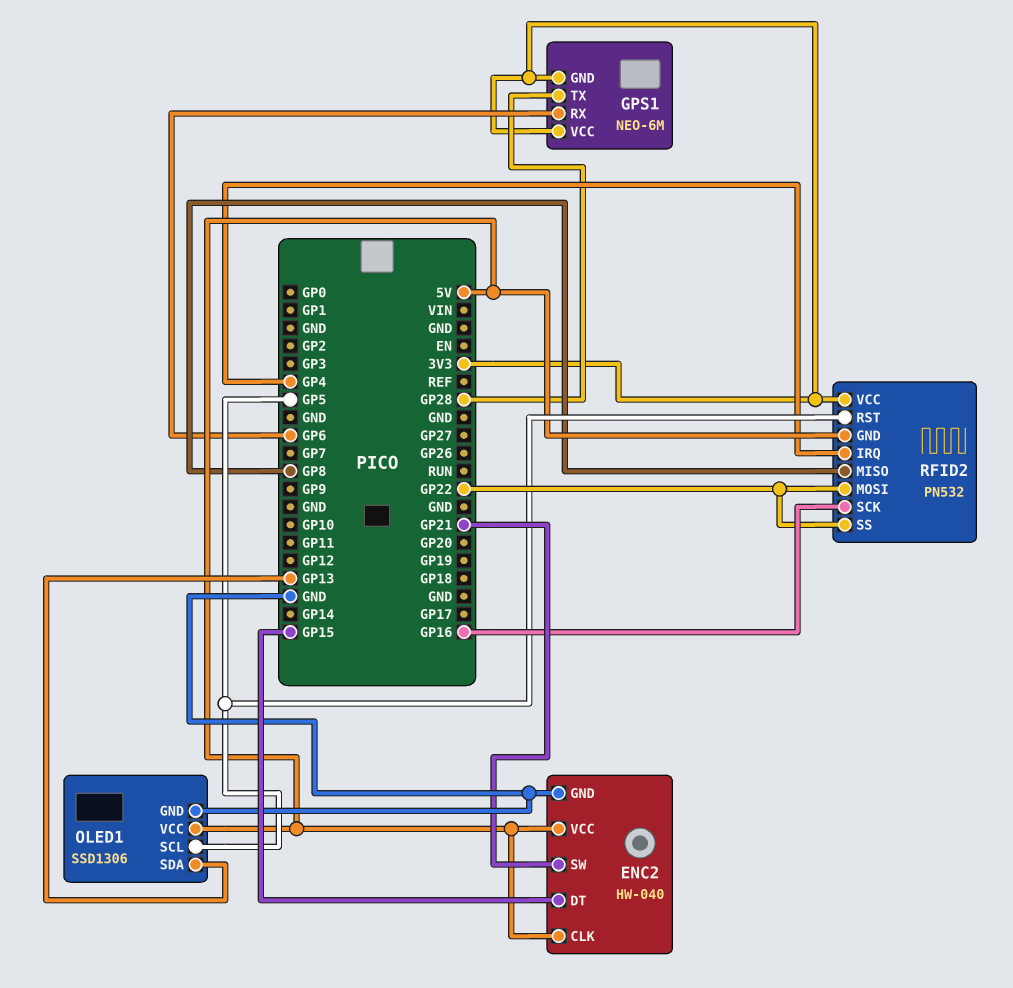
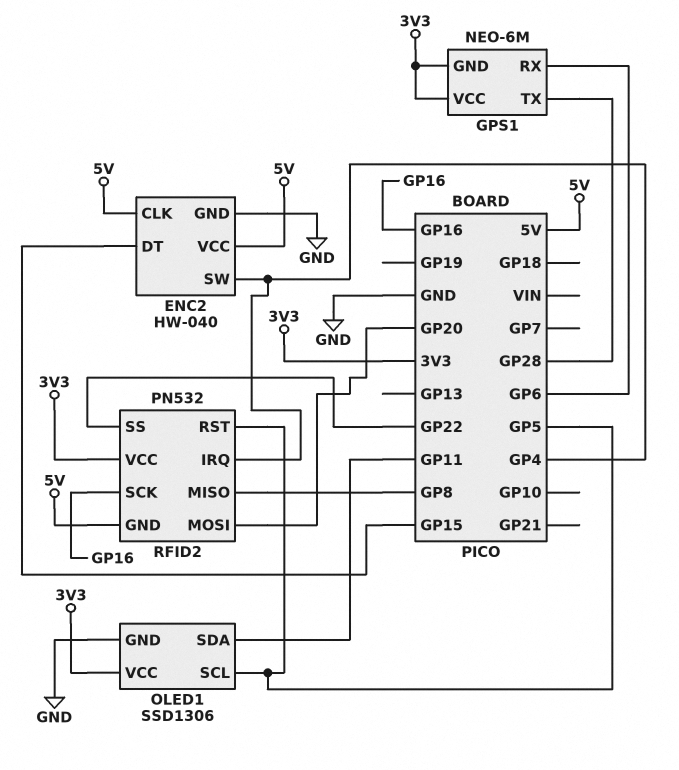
ENC2 pin SW: GP21 -> GP4
OLED1 pin SDA: GP13 -> GP11
OLED1 pin VCC: 5V -> 3V3
RFID2 pin MOSI: GP22 -> GP20

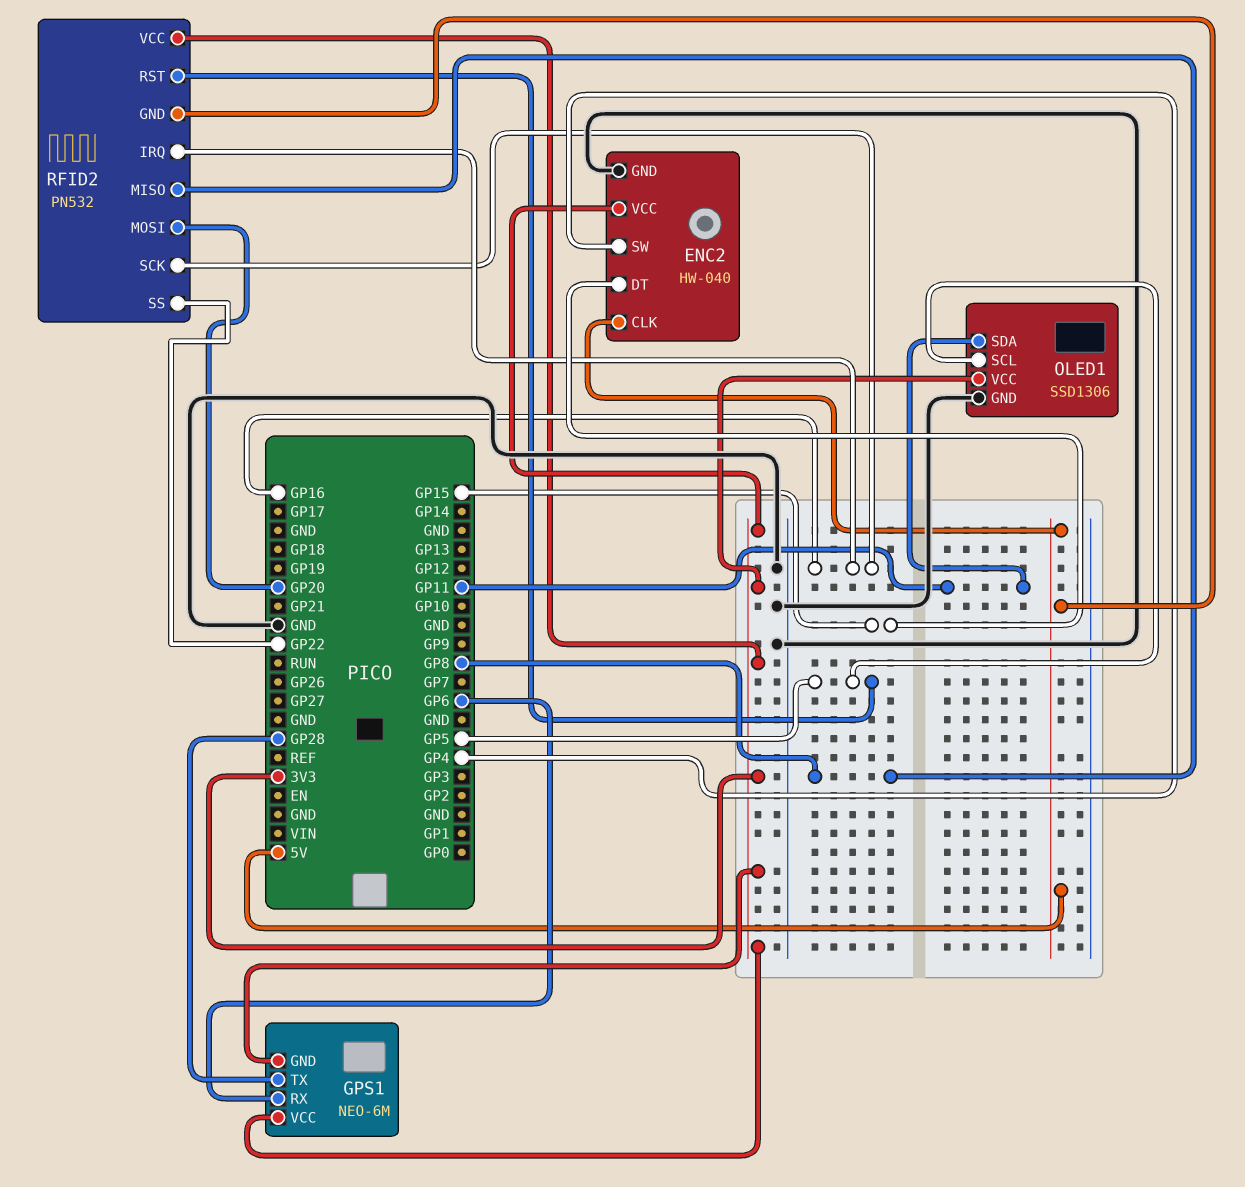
ENC2 pin VCC: 5V -> 3V3
RFID2 pin IRQ: GP4 -> GP16

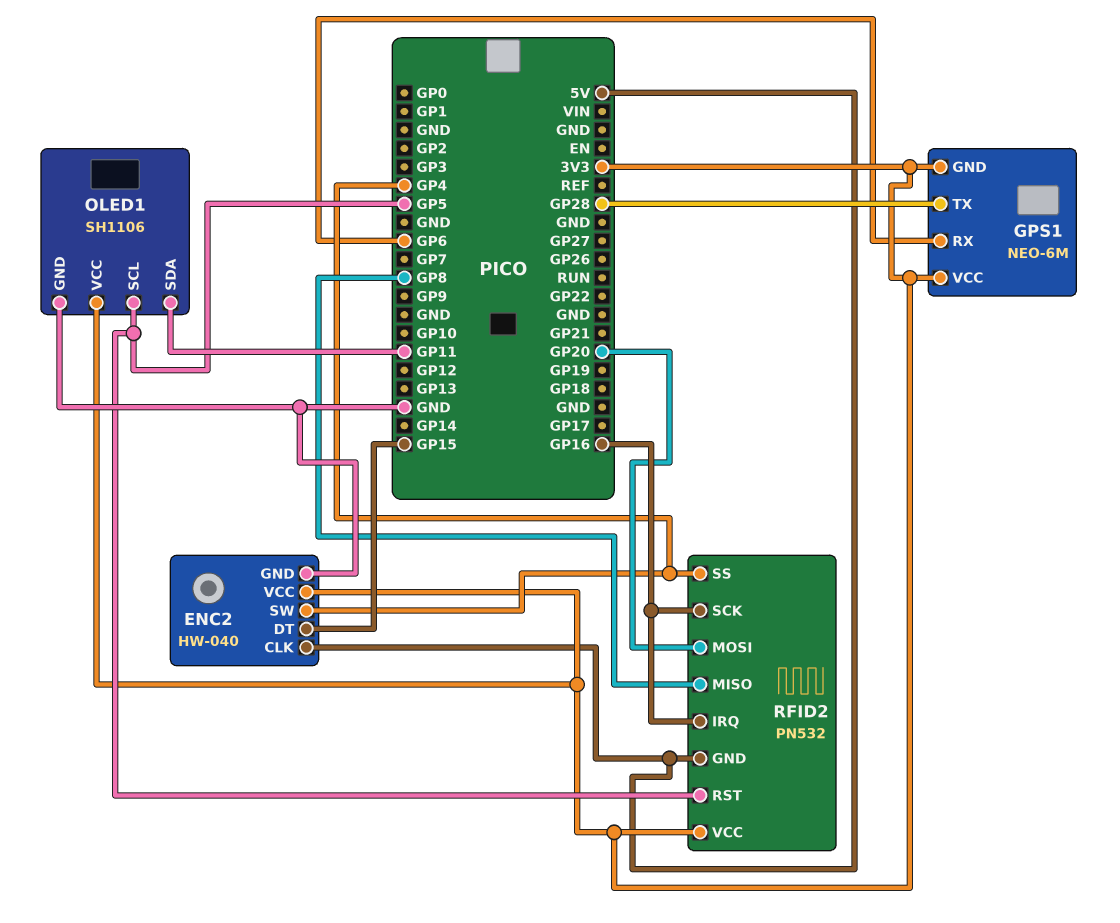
OLED1: SSD1306 -> SH1106
RFID2 pin SS: GP22 -> GP4

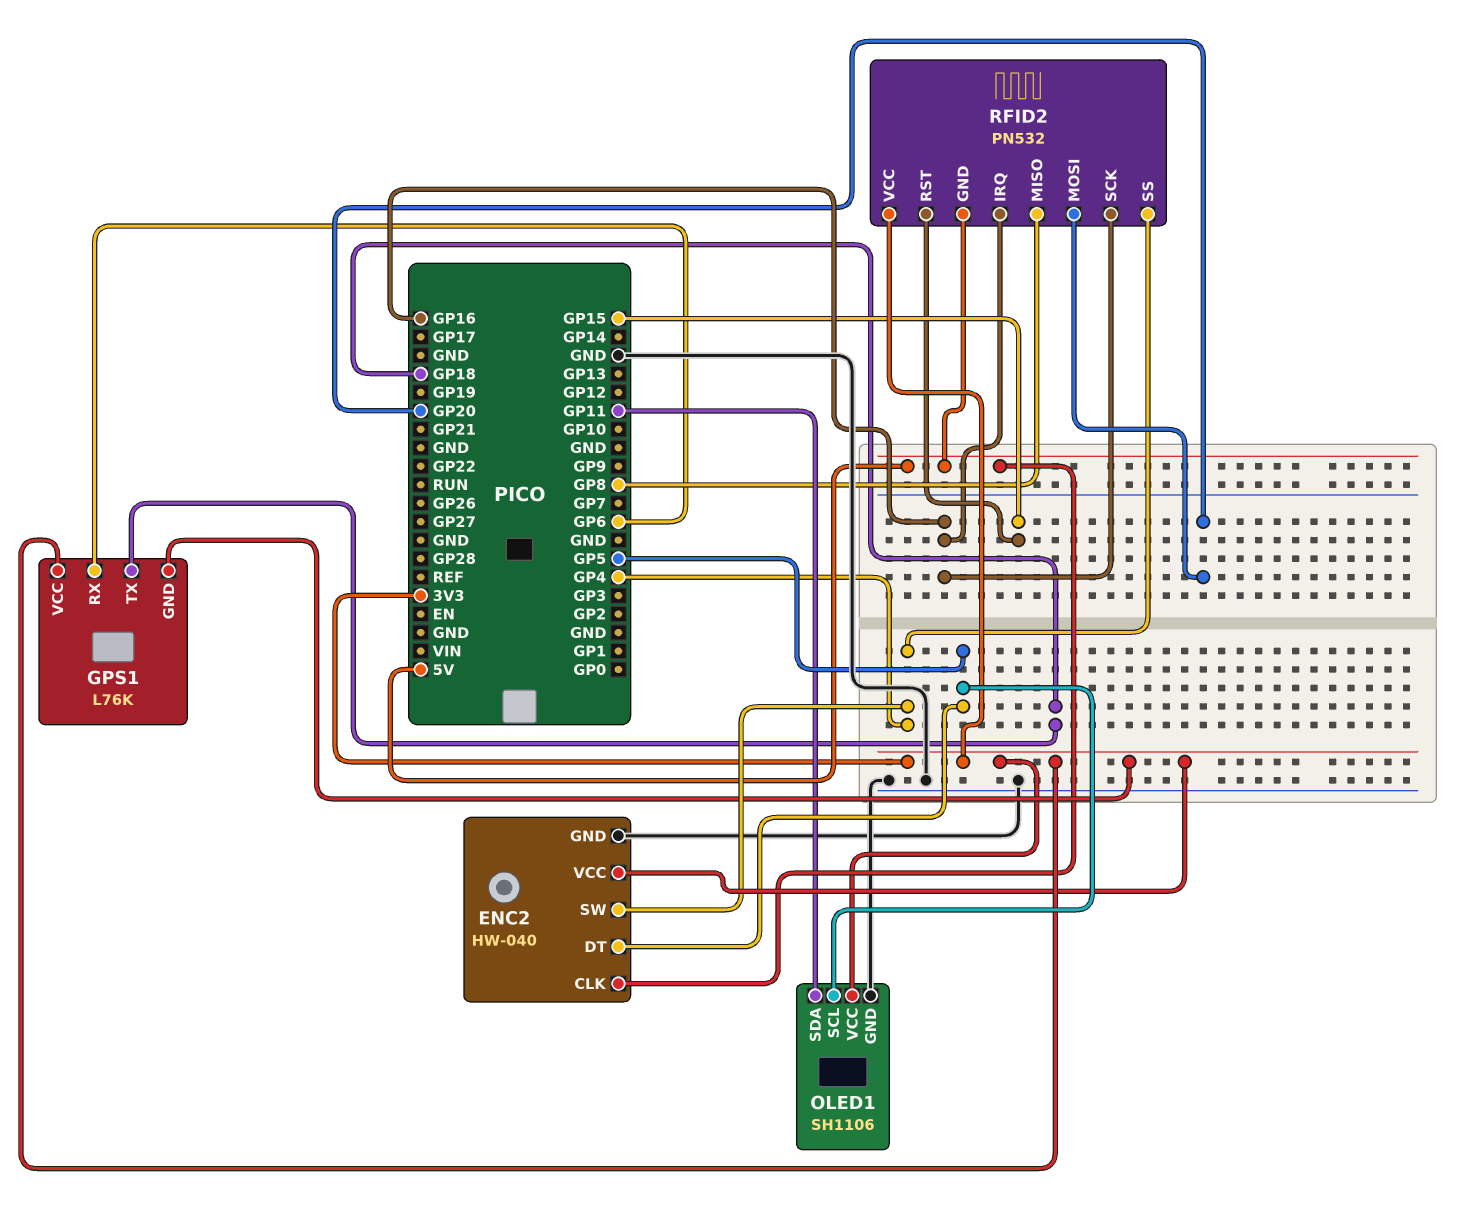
ENC2 pin DT: GP15 -> GP5
GPS1: NEO-6M -> L76K
GPS1 pin TX: GP28 -> GP18
RFID2 pin RST: GP5 -> GP15

